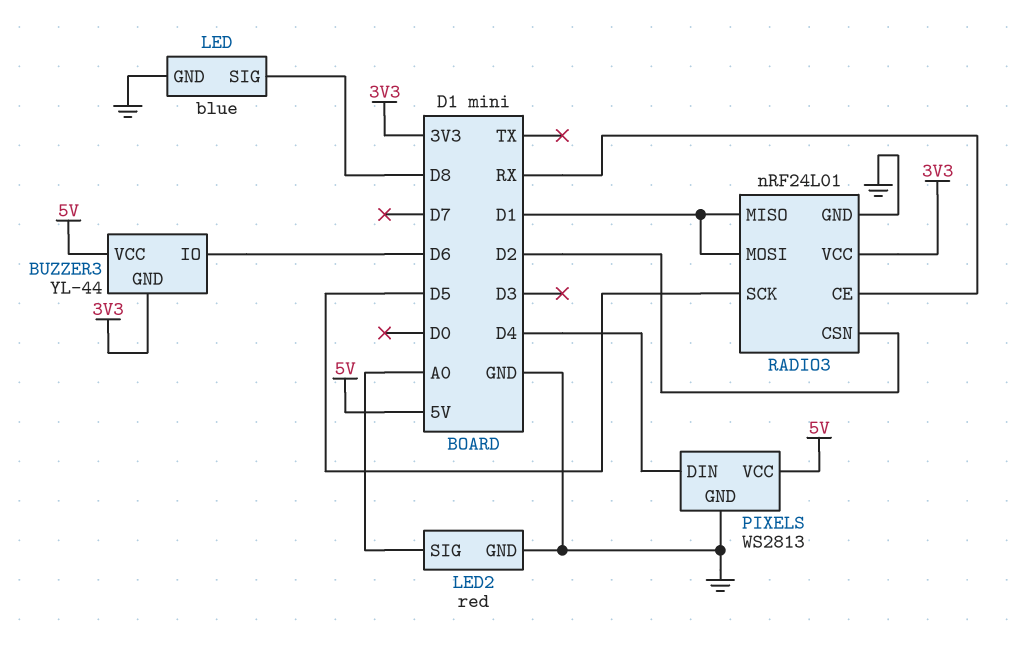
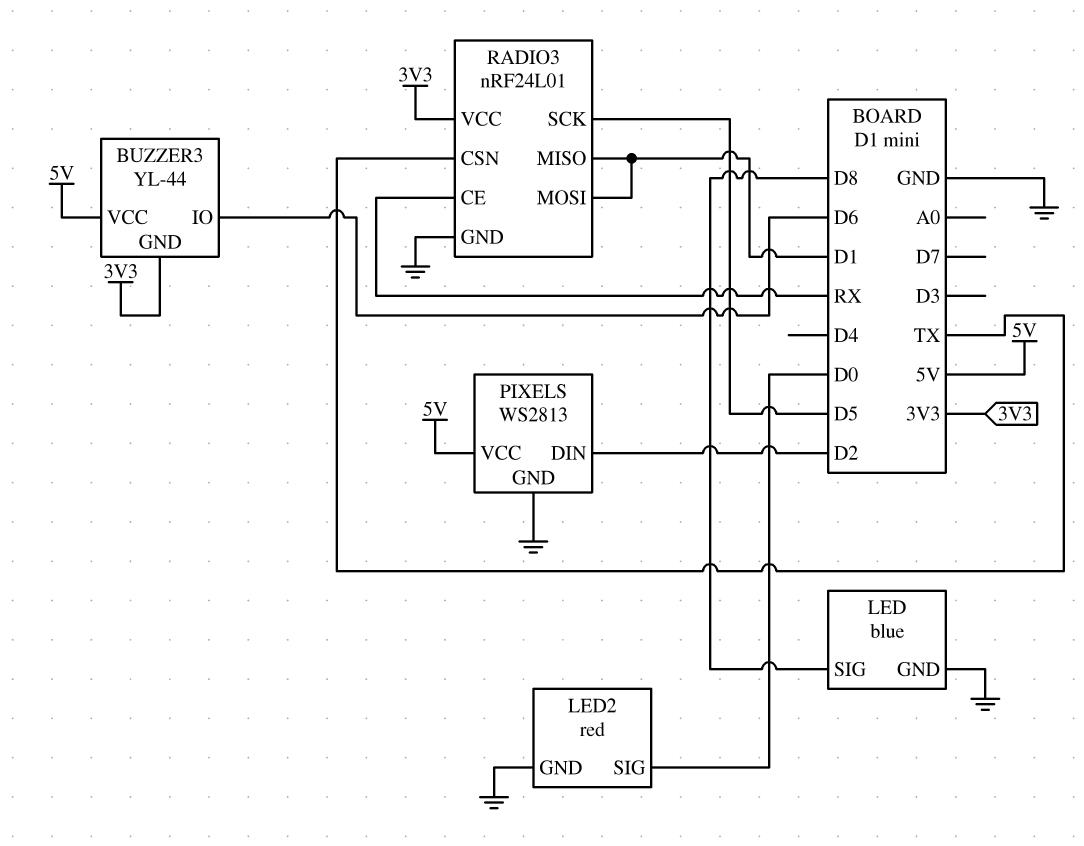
LED2 pin SIG: A0 -> D0
PIXELS pin DIN: D4 -> D2
RADIO3 pin CSN: D2 -> TX

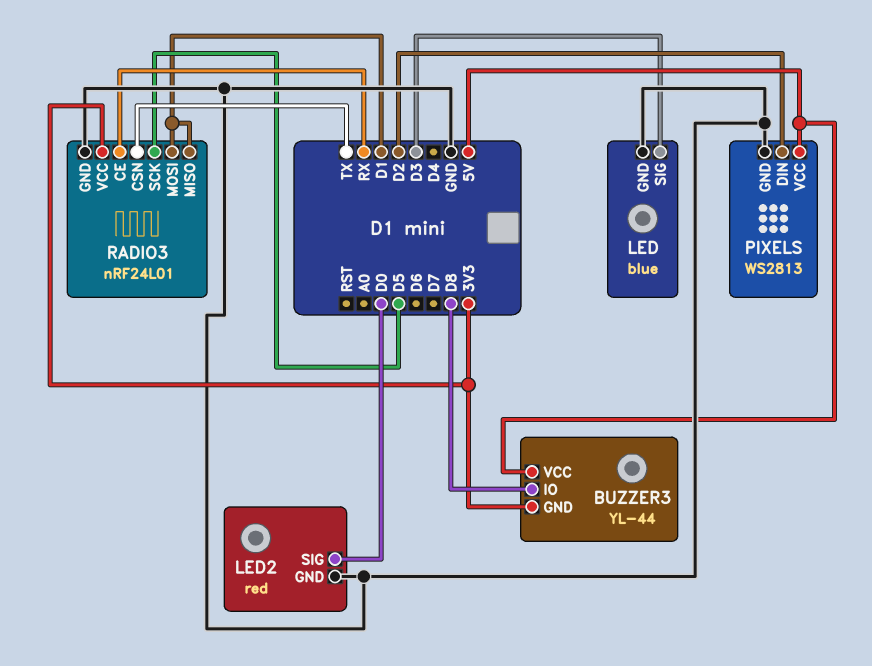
BUZZER3 pin IO: D6 -> D8
LED pin SIG: D8 -> D3

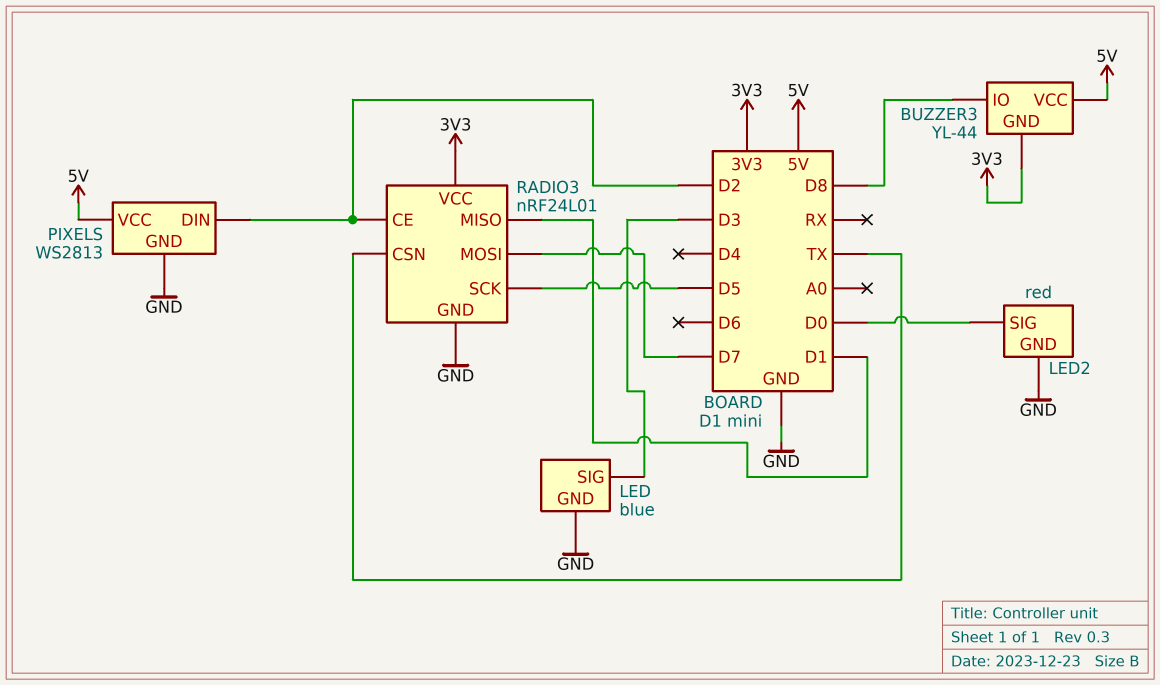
RADIO3 pin CE: RX -> D2
RADIO3 pin MOSI: D1 -> D7

